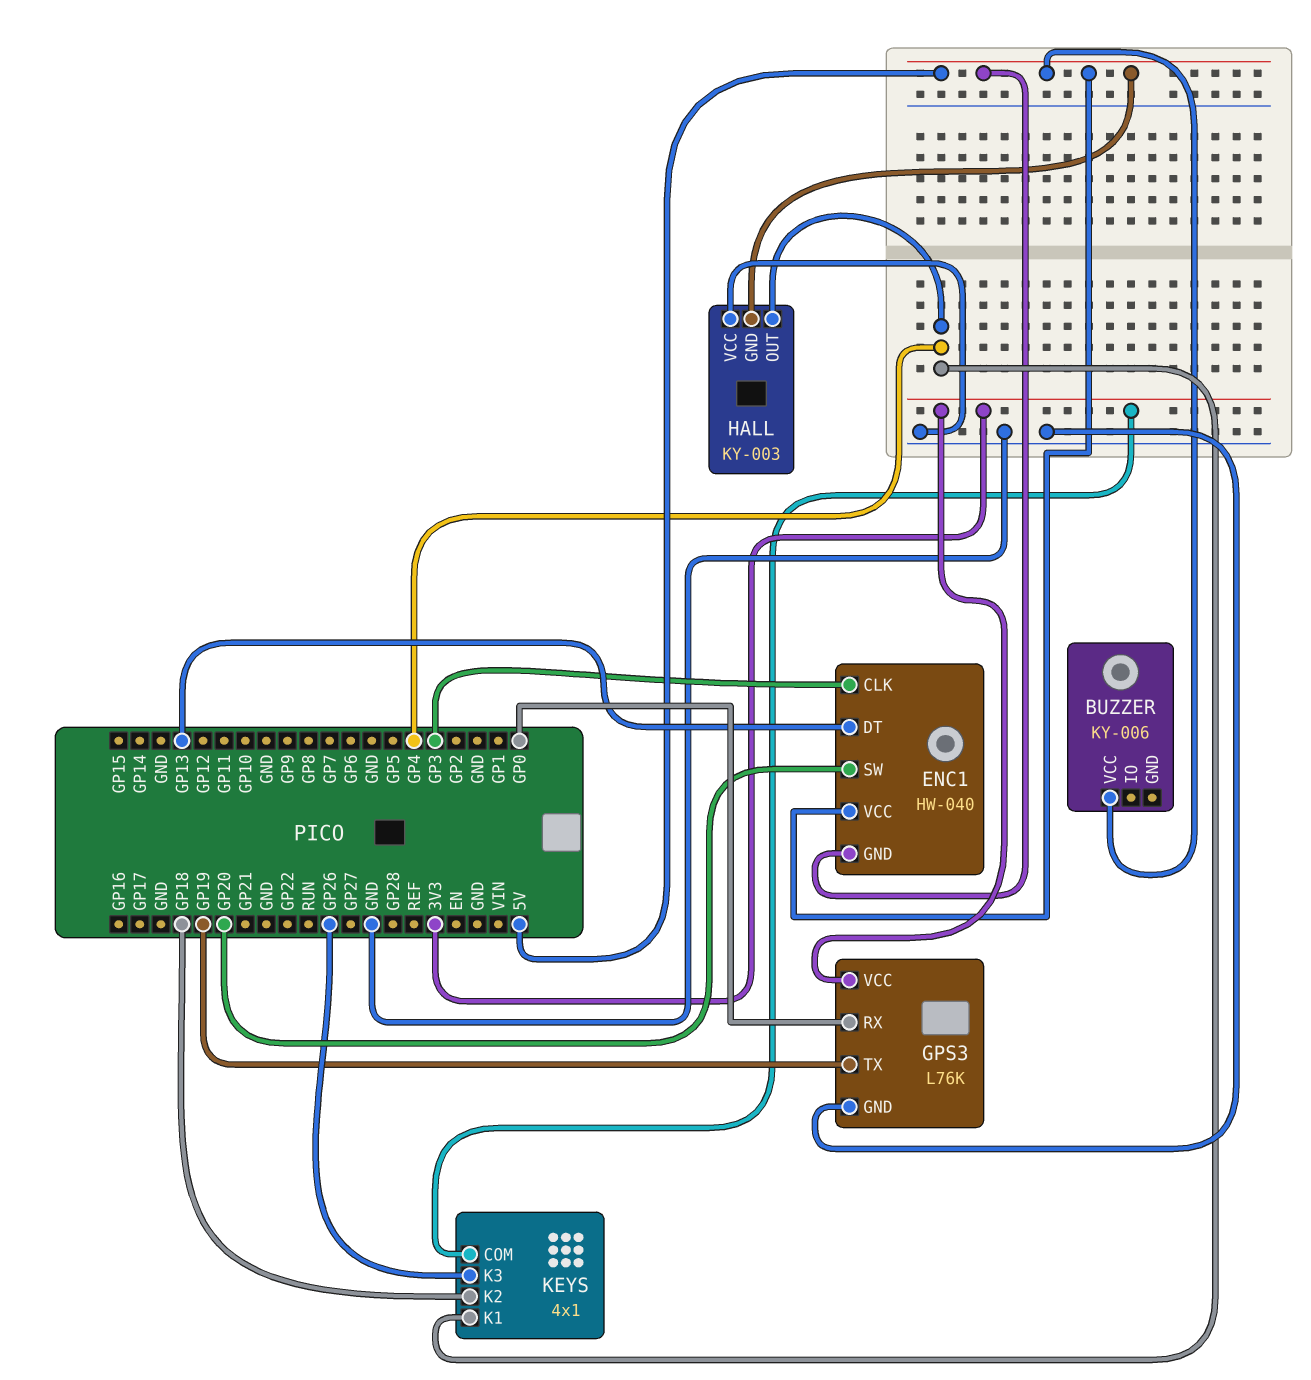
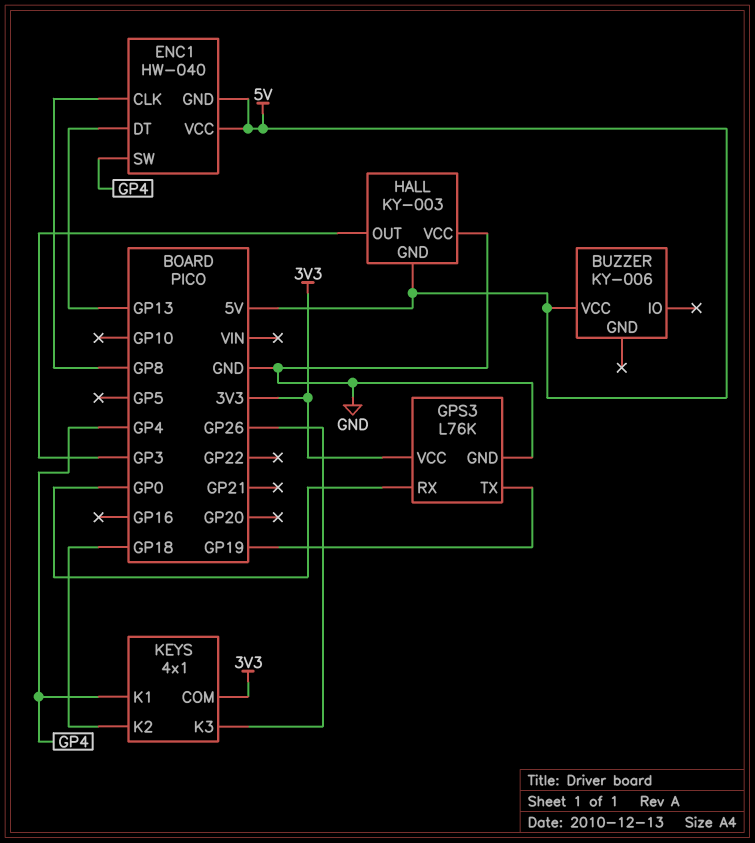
ENC1 pin CLK: GP3 -> GP8
ENC1 pin SW: GP20 -> GP4
HALL pin OUT: GP4 -> GP3

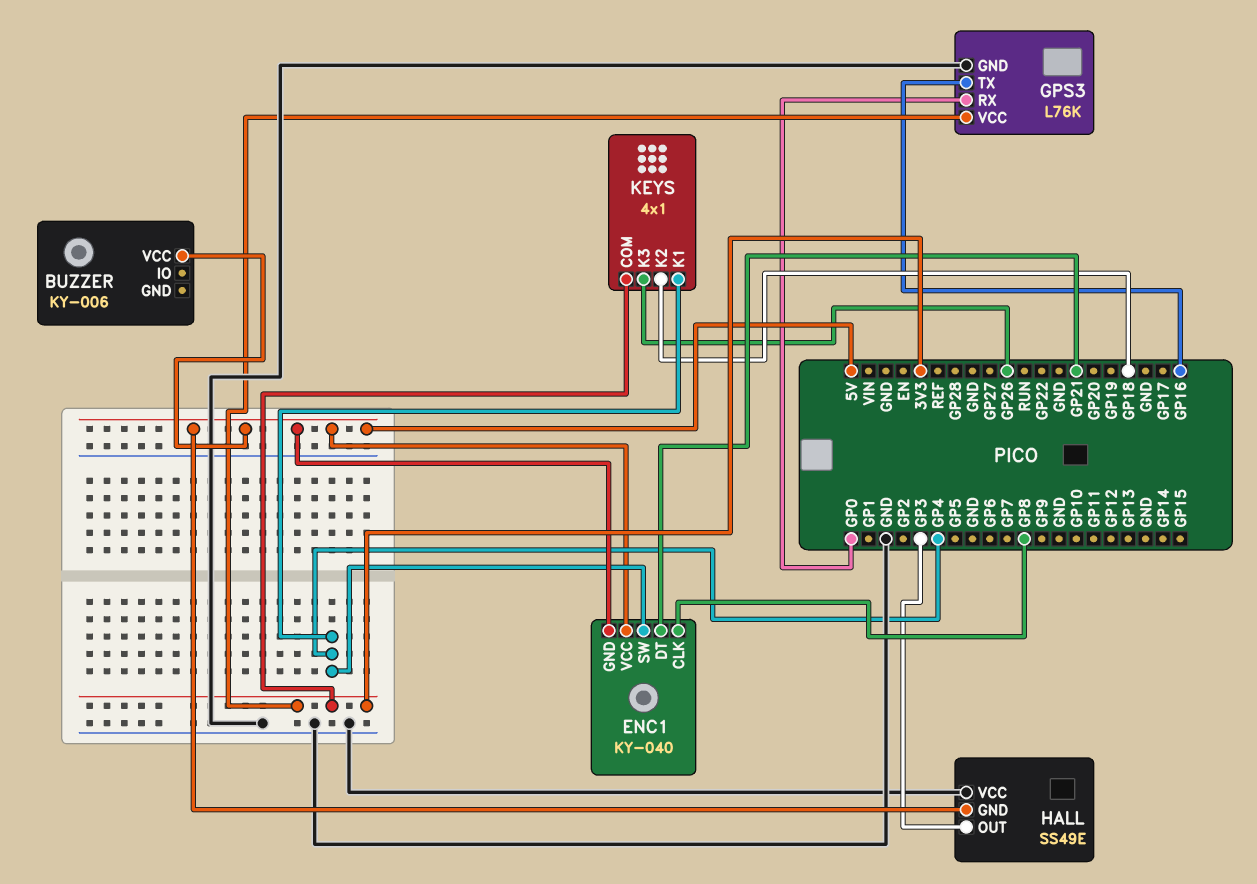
ENC1: HW-040 -> KY-040
ENC1 pin DT: GP13 -> GP21
GPS3 pin TX: GP19 -> GP16
HALL: KY-003 -> SS49E

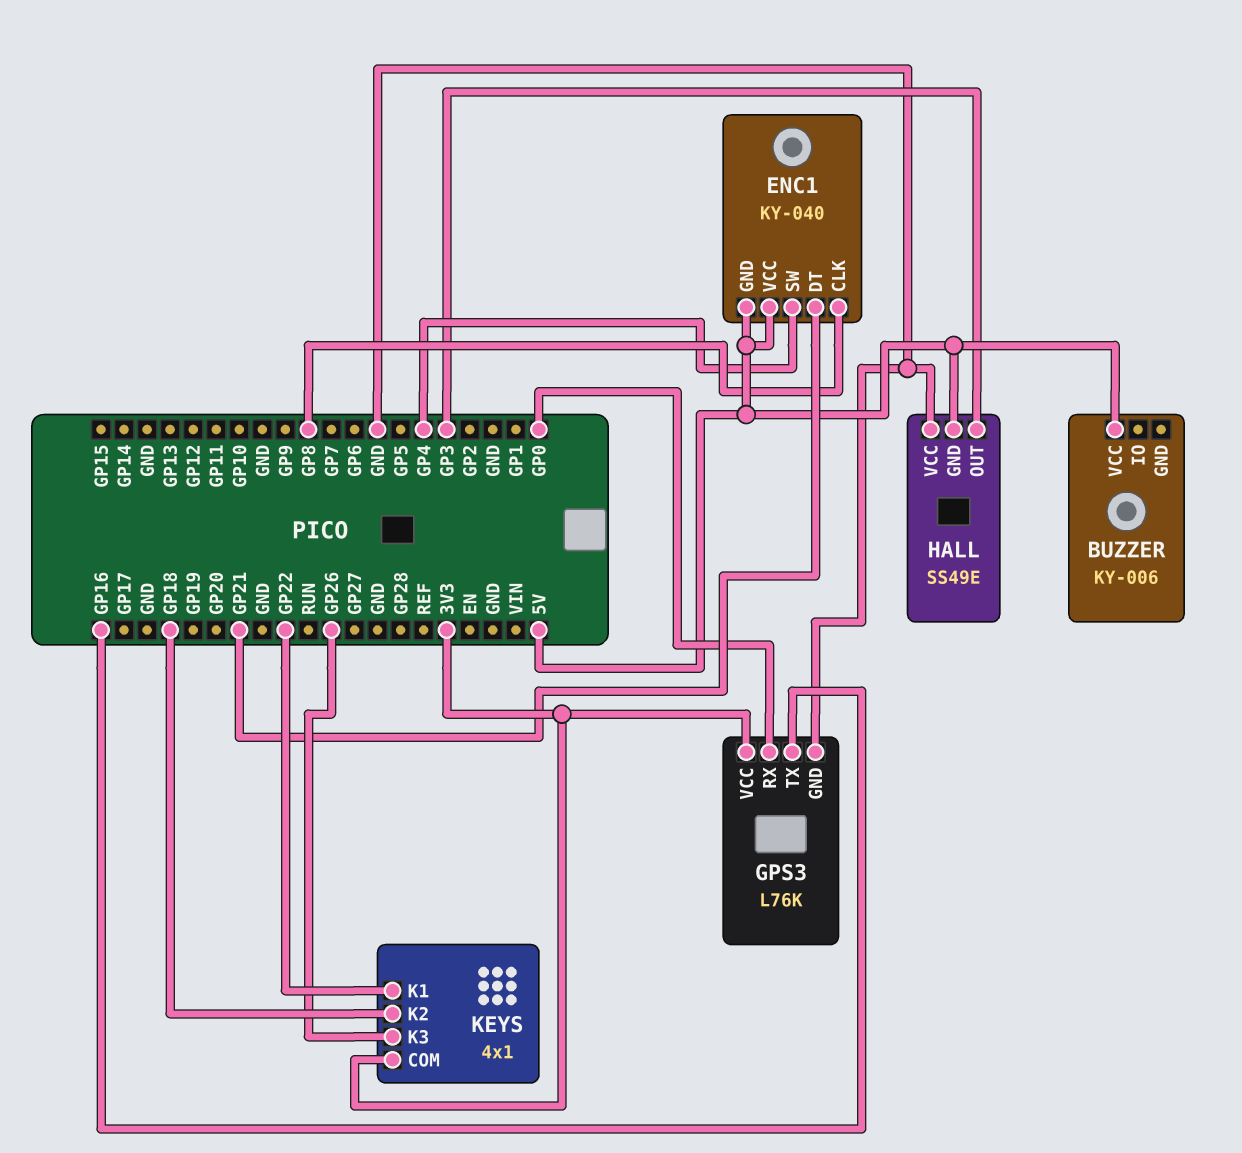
KEYS pin K1: GP4 -> GP22

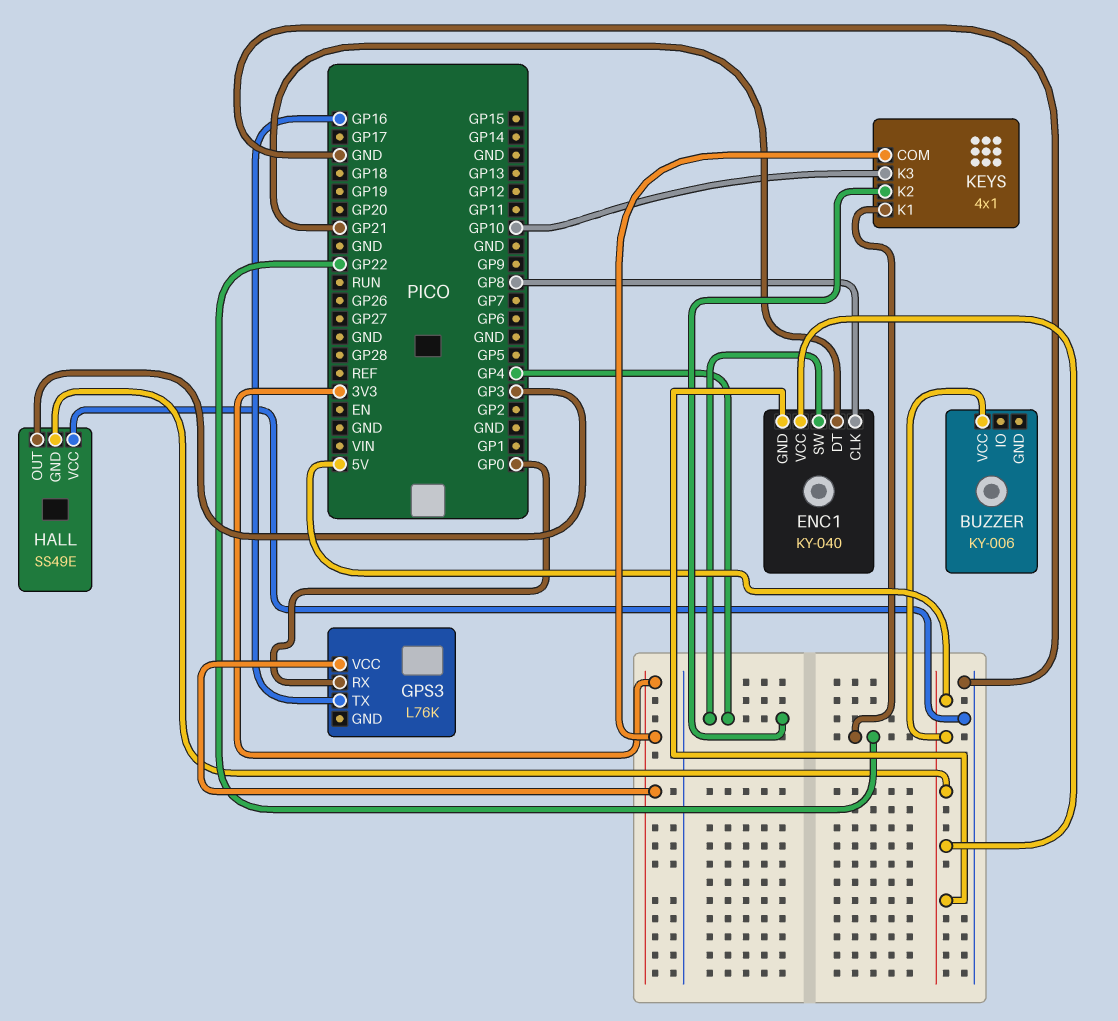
GPS3 pin GND: GND -> none
KEYS pin K2: GP18 -> GP4
KEYS pin K3: GP26 -> GP10

